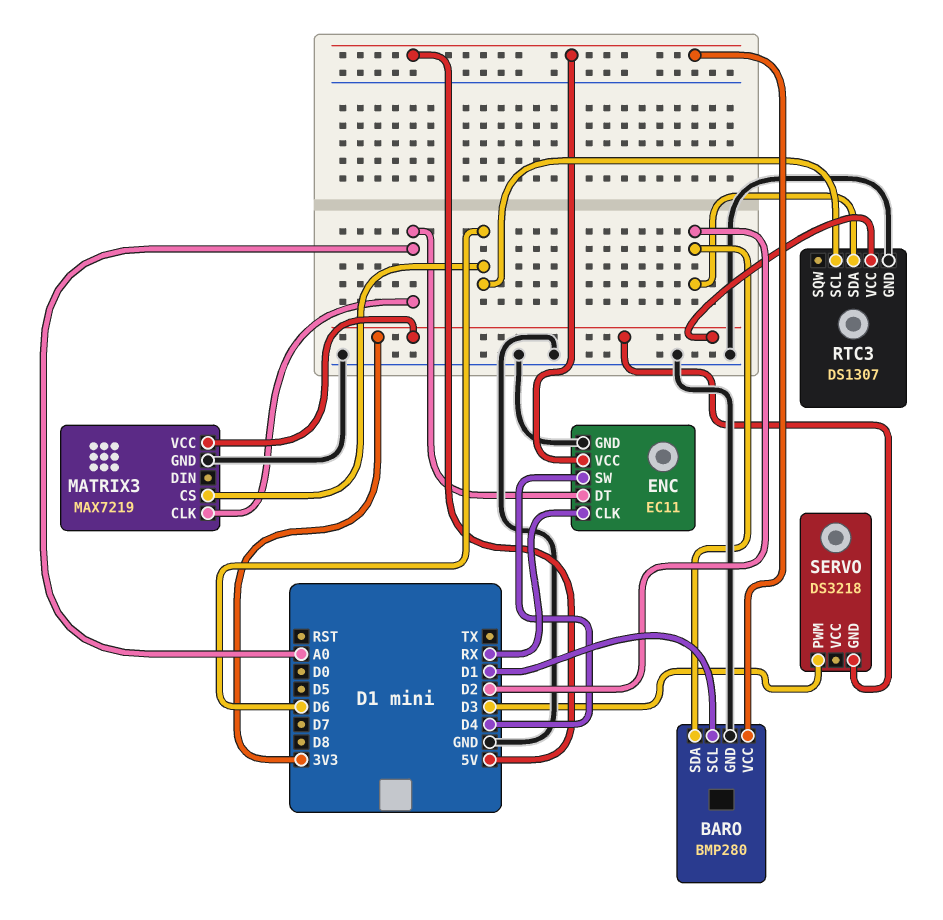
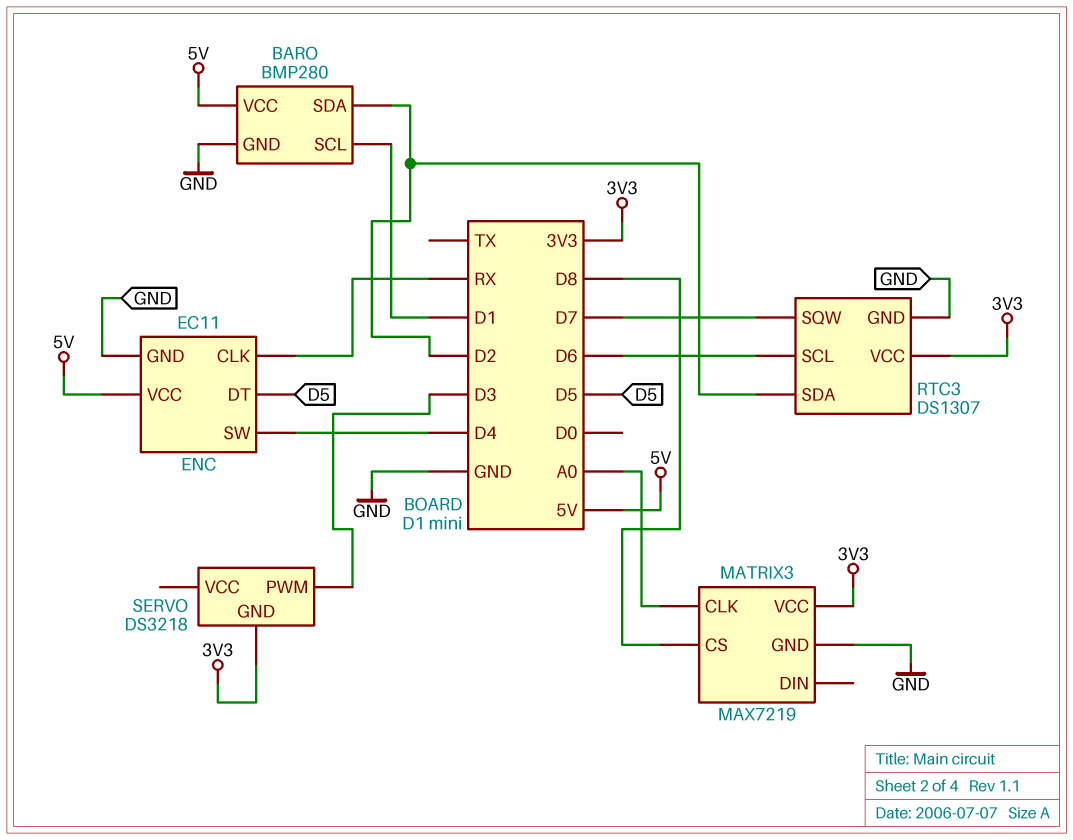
ENC pin DT: A0 -> D5
MATRIX3 pin CS: D6 -> D8
RTC3 pin SQW: none -> D7

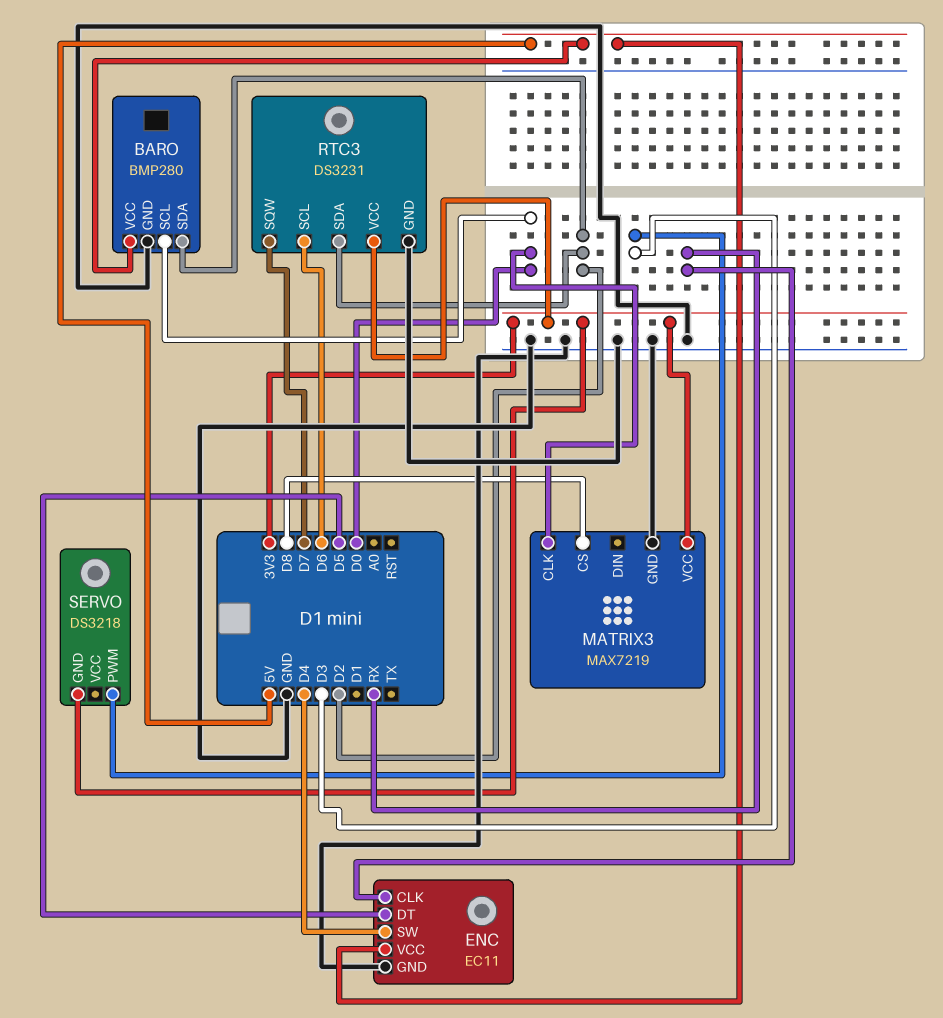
BARO pin SCL: D1 -> D0
MATRIX3 pin CLK: A0 -> D0
RTC3: DS1307 -> DS3231

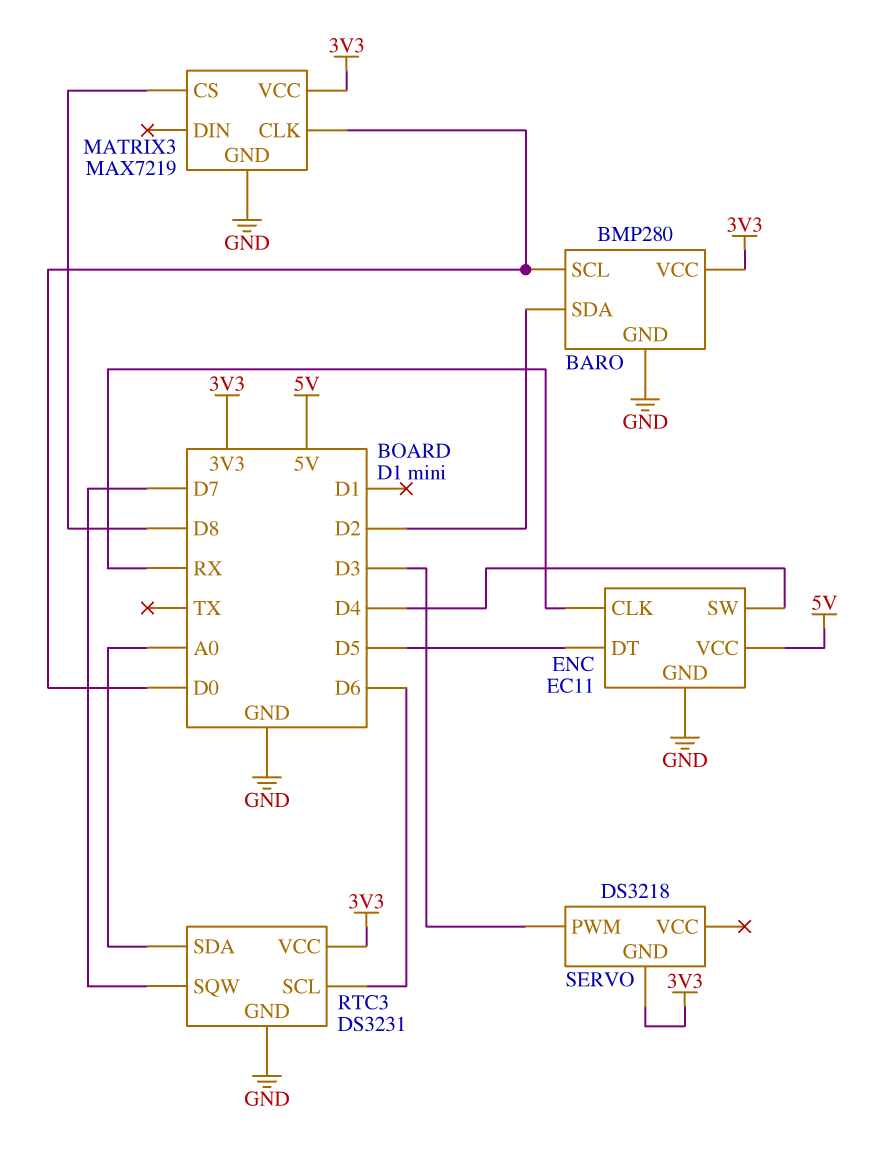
BARO pin VCC: 5V -> 3V3
RTC3 pin SDA: D2 -> A0

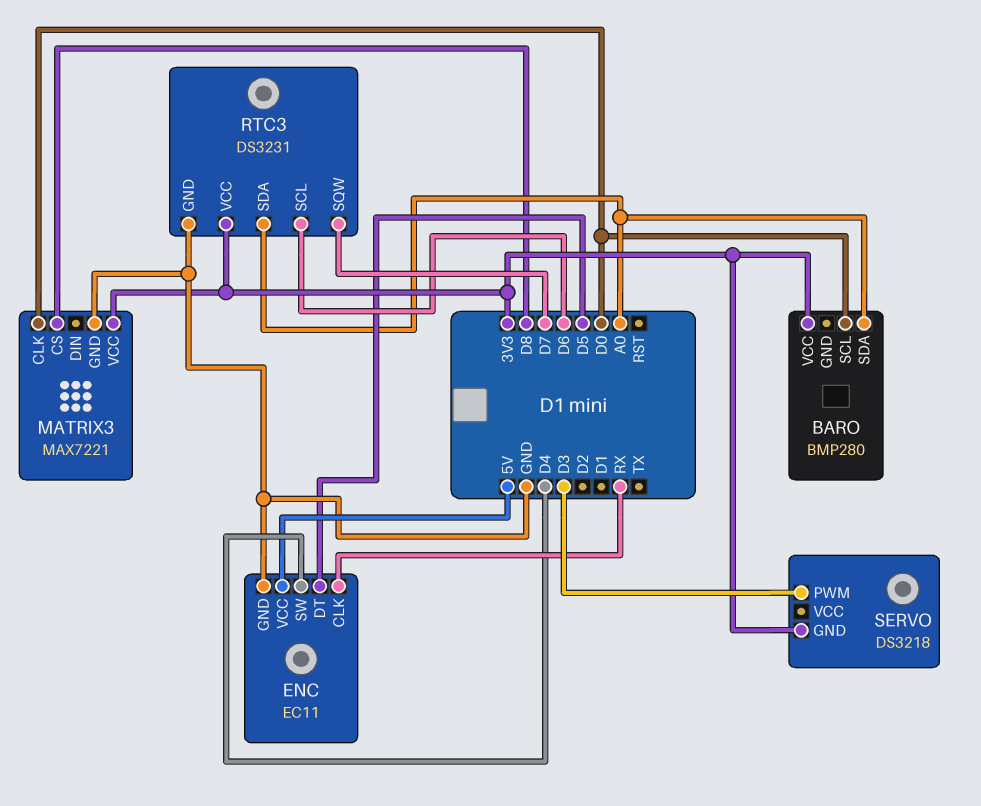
BARO pin GND: GND -> none
BARO pin SDA: D2 -> A0
MATRIX3: MAX7219 -> MAX7221

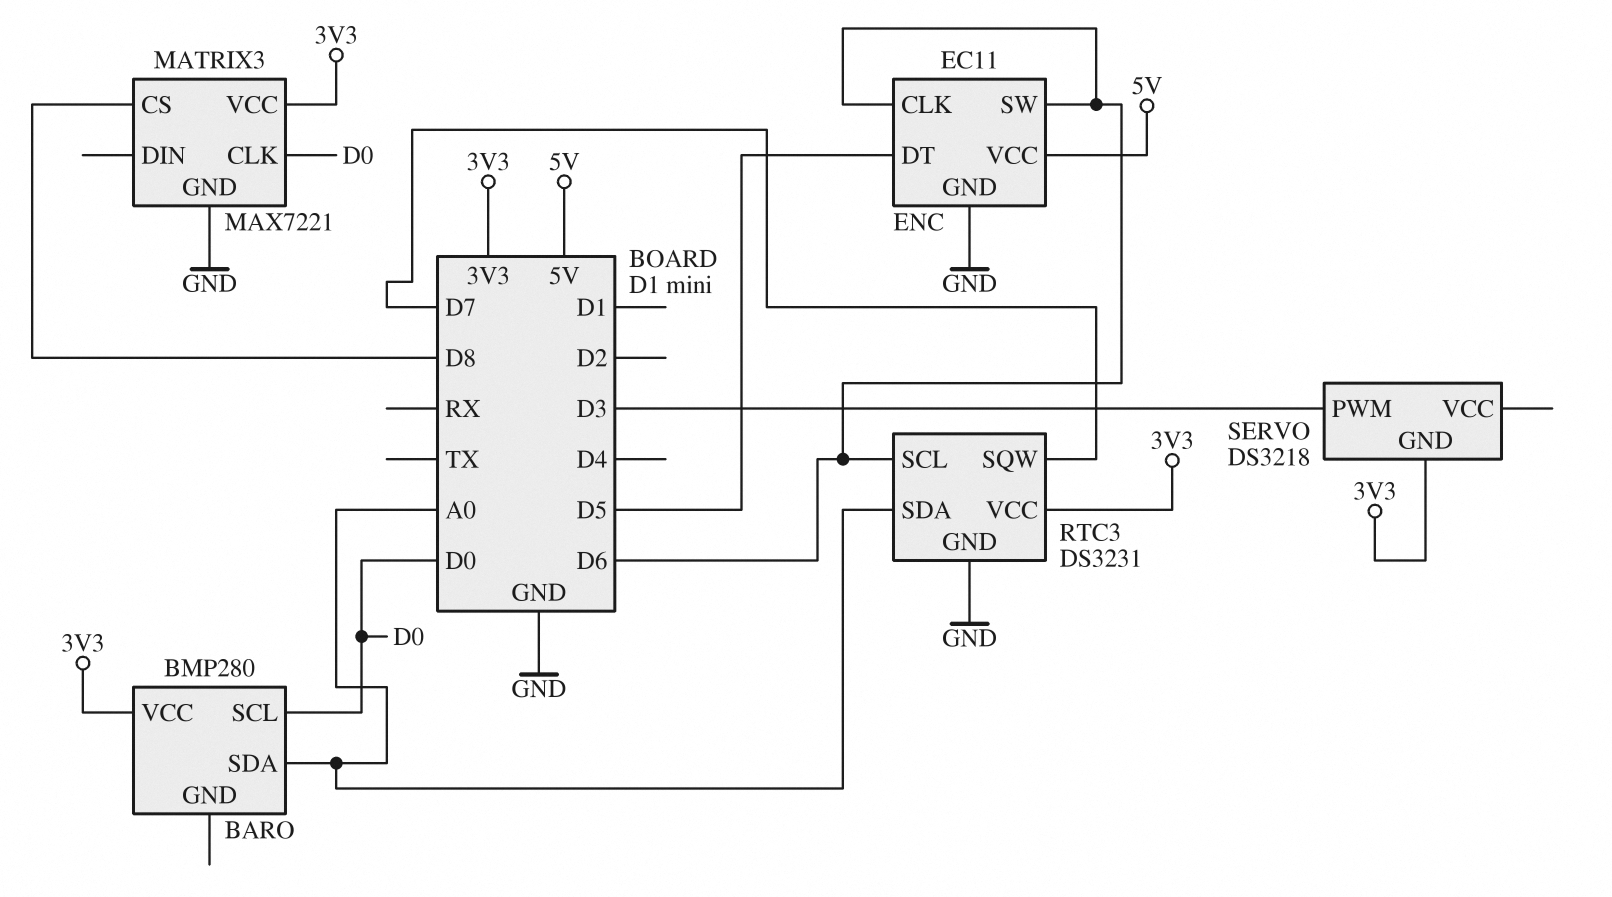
ENC pin CLK: RX -> D6
ENC pin SW: D4 -> D6

